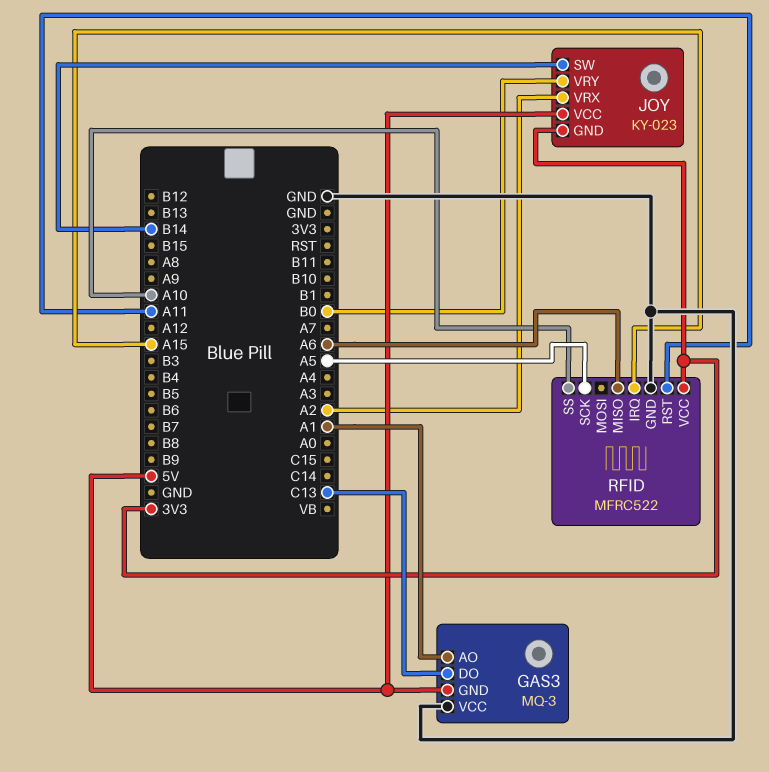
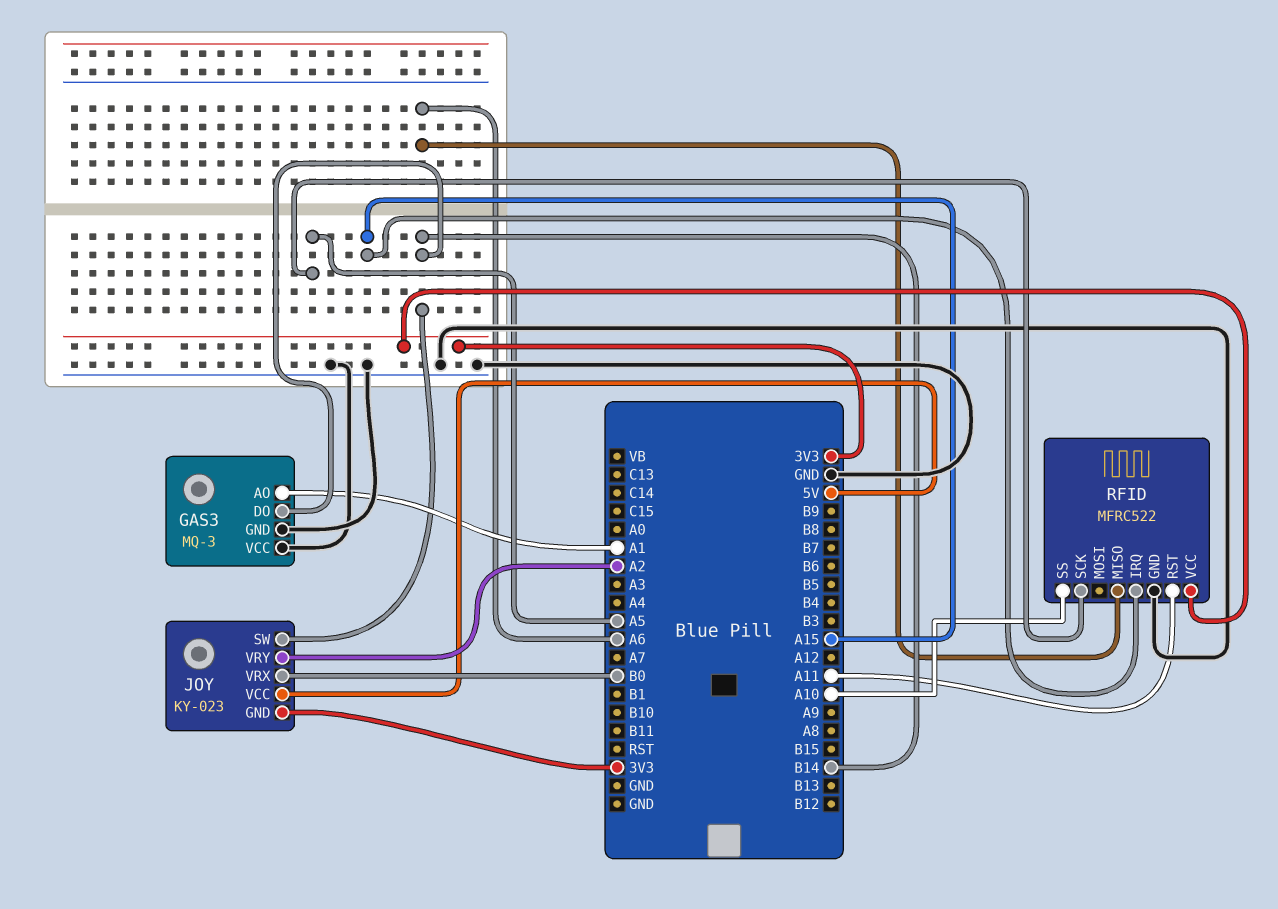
GAS3 pin DO: C13 -> B14
GAS3 pin GND: 5V -> GND
JOY pin VRX: A2 -> B0
JOY pin VRY: B0 -> A2

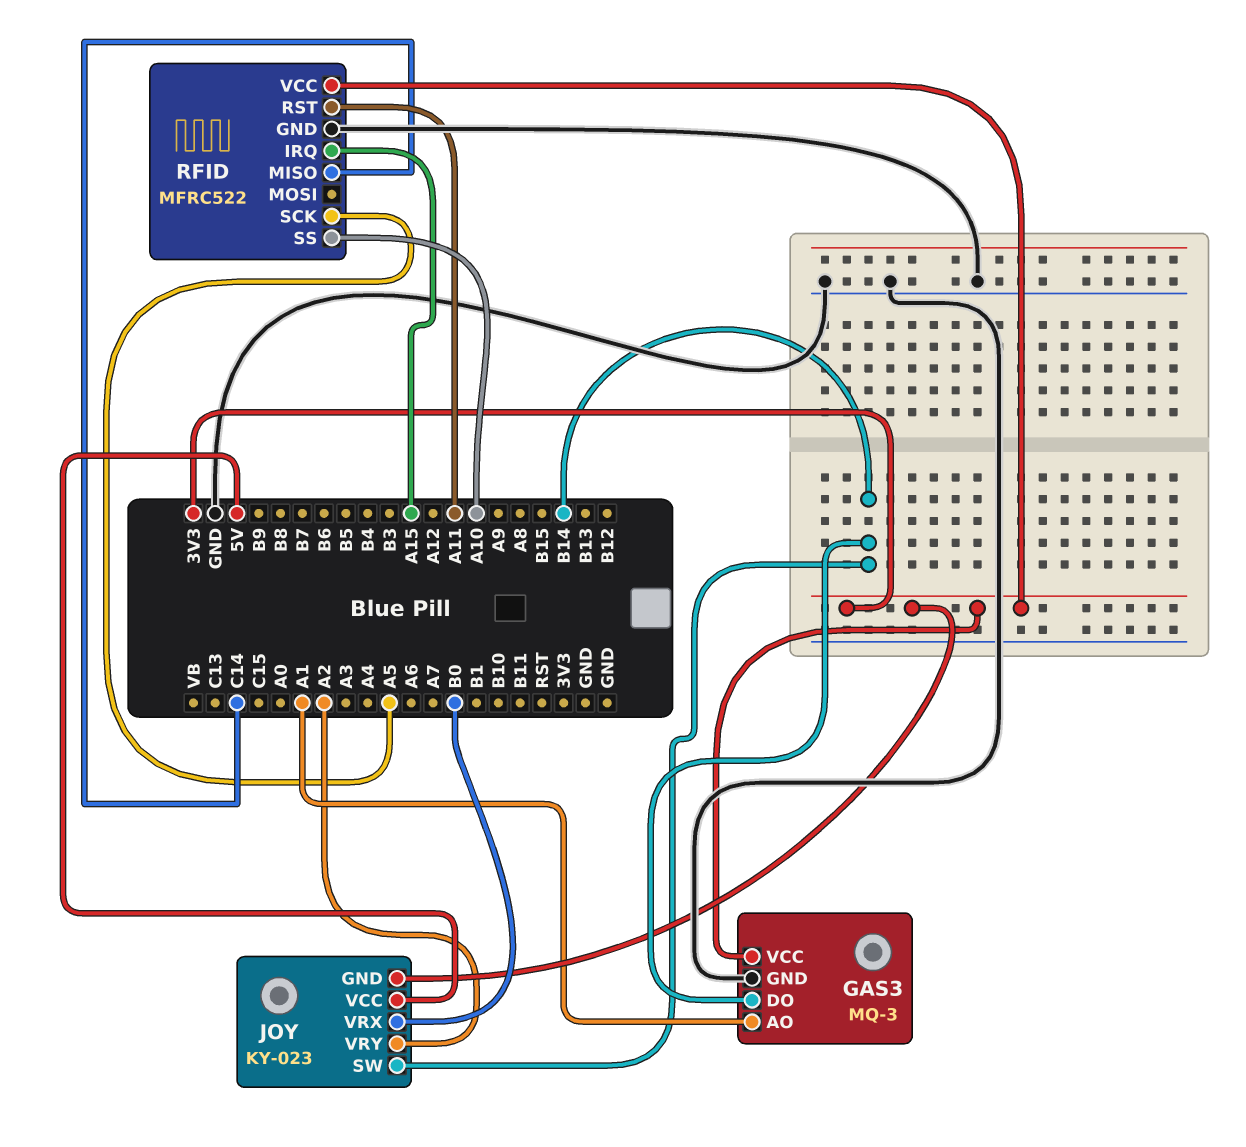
GAS3 pin VCC: GND -> 3V3
RFID pin MISO: A6 -> C14

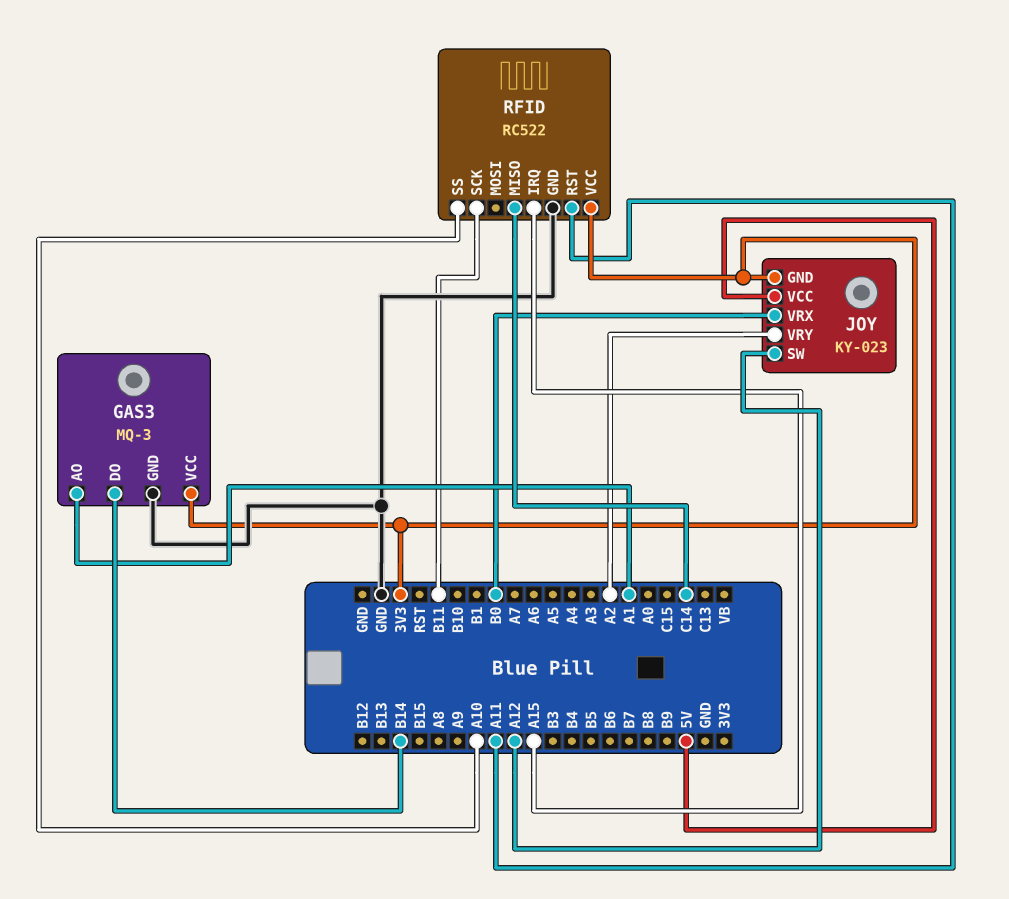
JOY pin SW: B14 -> A12
RFID: MFRC522 -> RC522
RFID pin SCK: A5 -> B11

